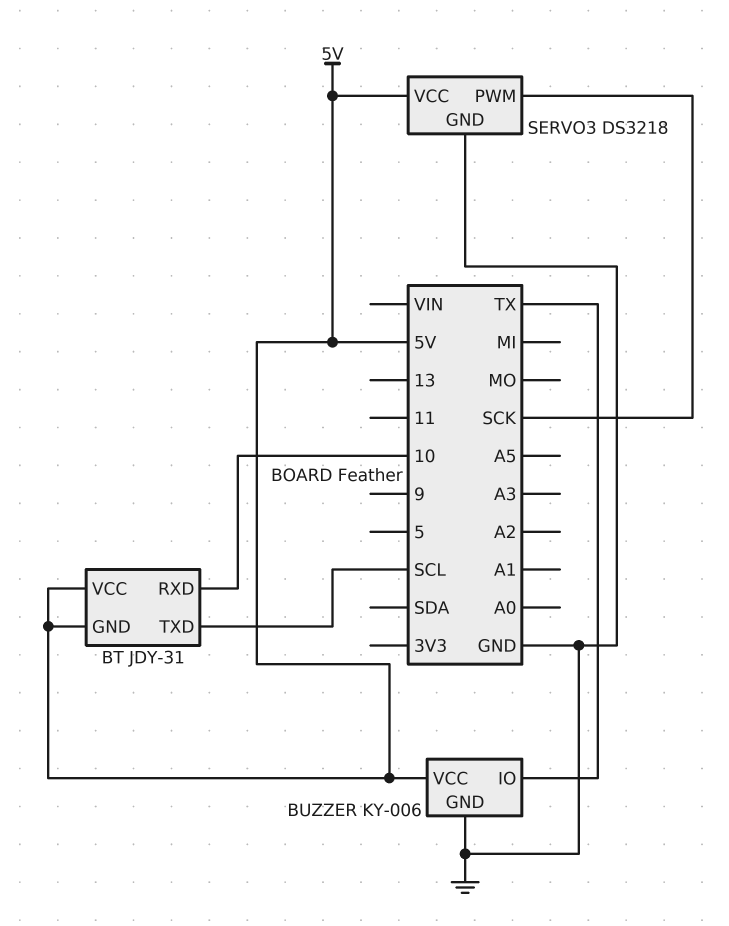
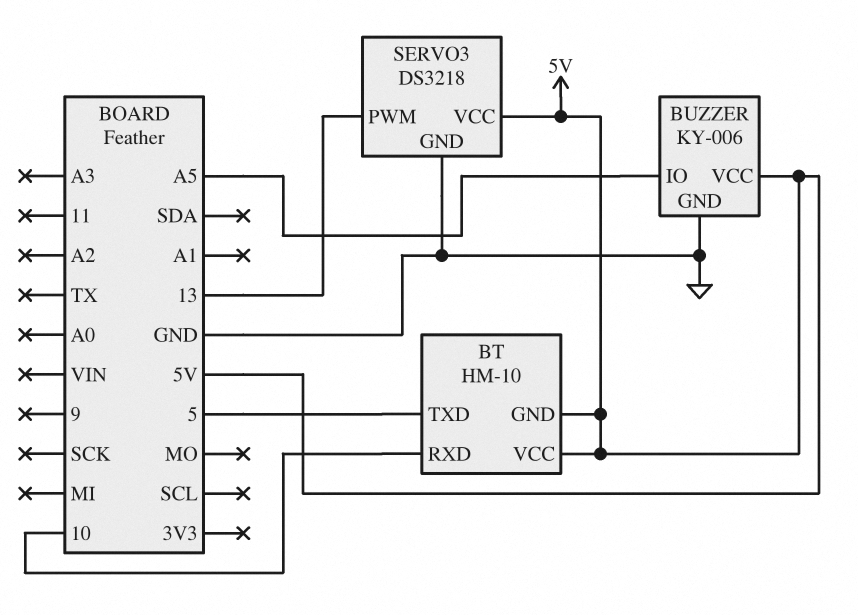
BT: JDY-31 -> HM-10
BT pin TXD: SCL -> 5
BUZZER pin IO: TX -> A5
SERVO3 pin PWM: SCK -> 13

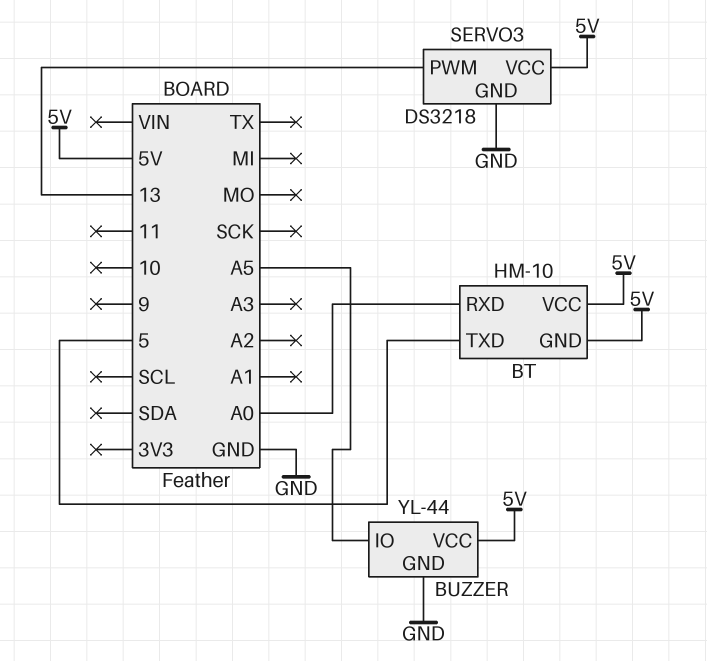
BT pin RXD: 10 -> A0
BUZZER: KY-006 -> YL-44

